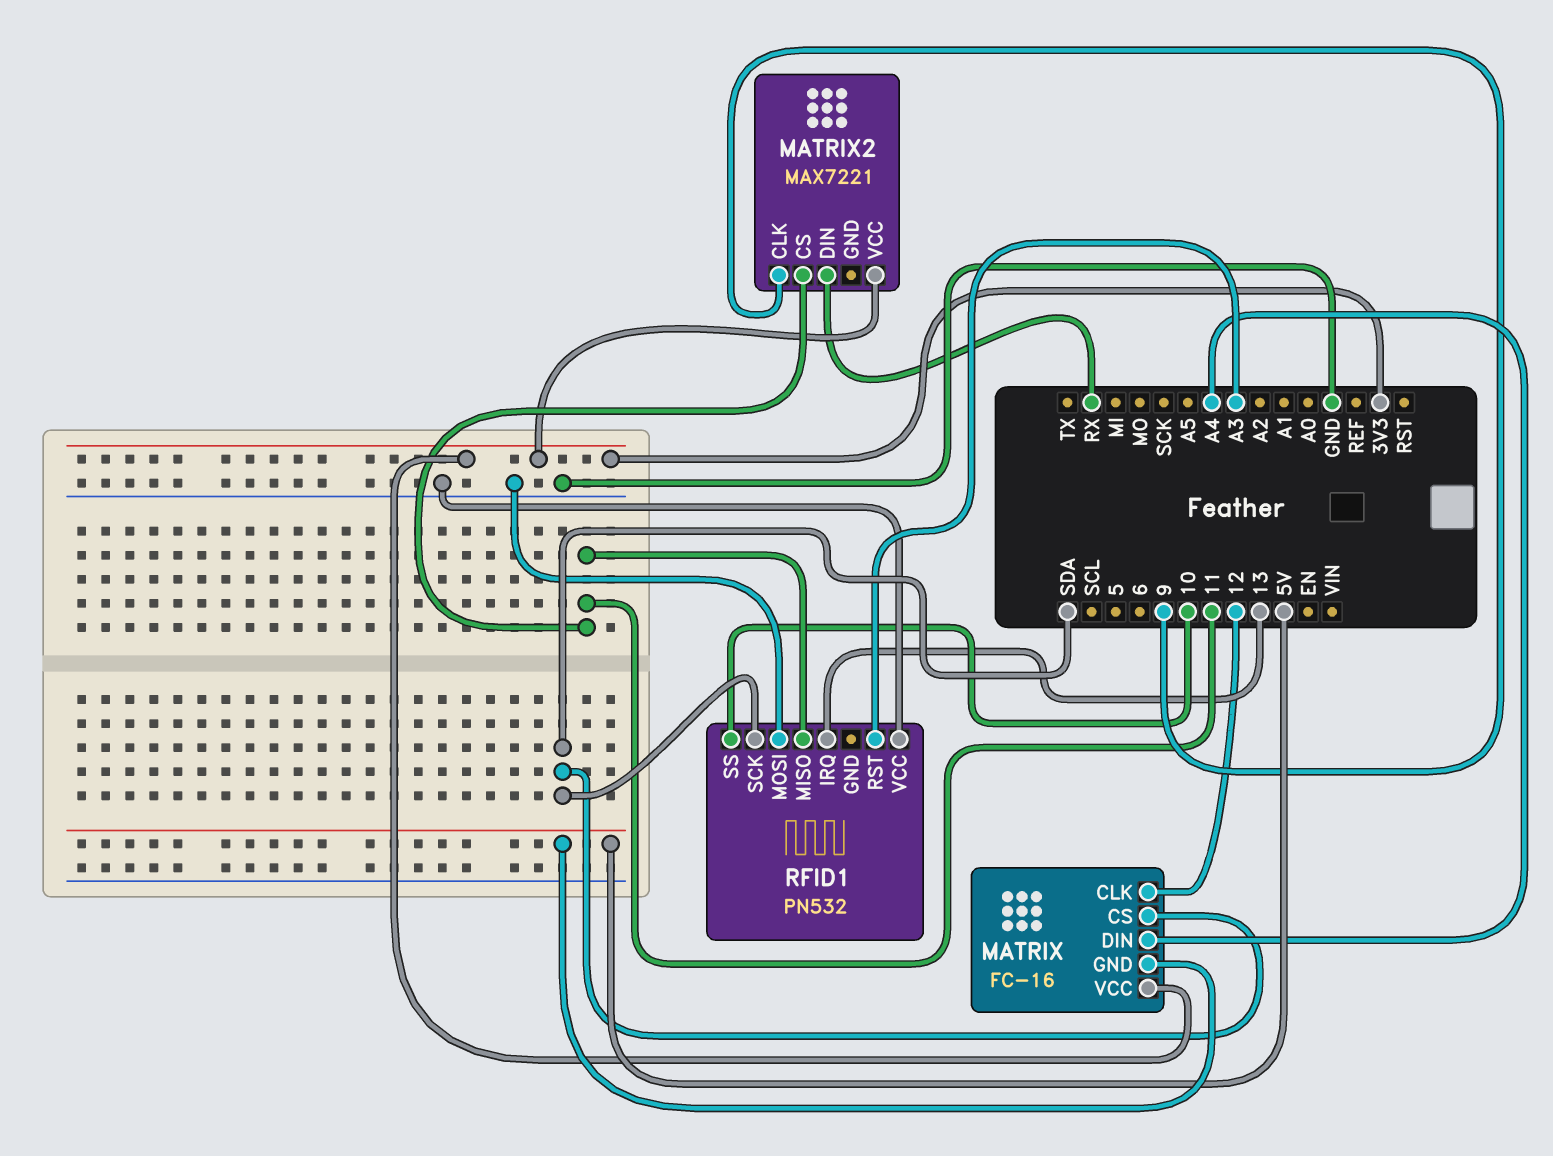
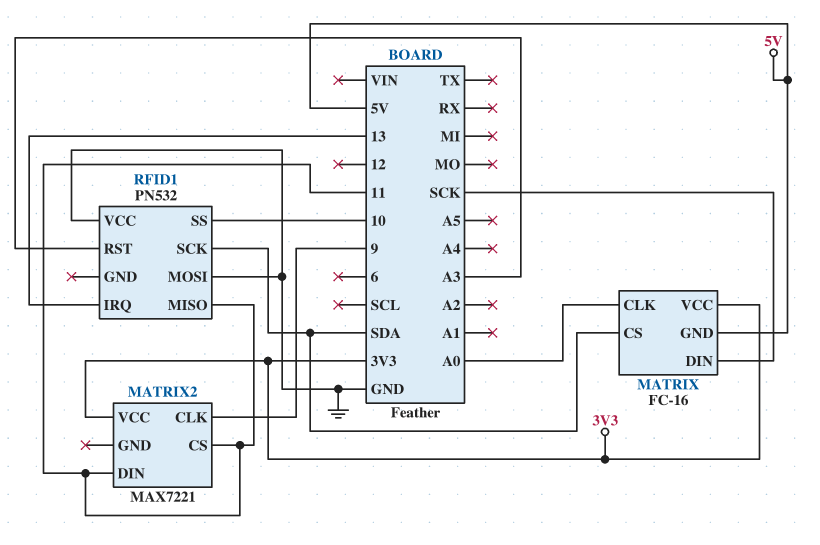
MATRIX pin CLK: 12 -> A0
MATRIX pin DIN: A4 -> SCK
MATRIX2 pin DIN: RX -> 11

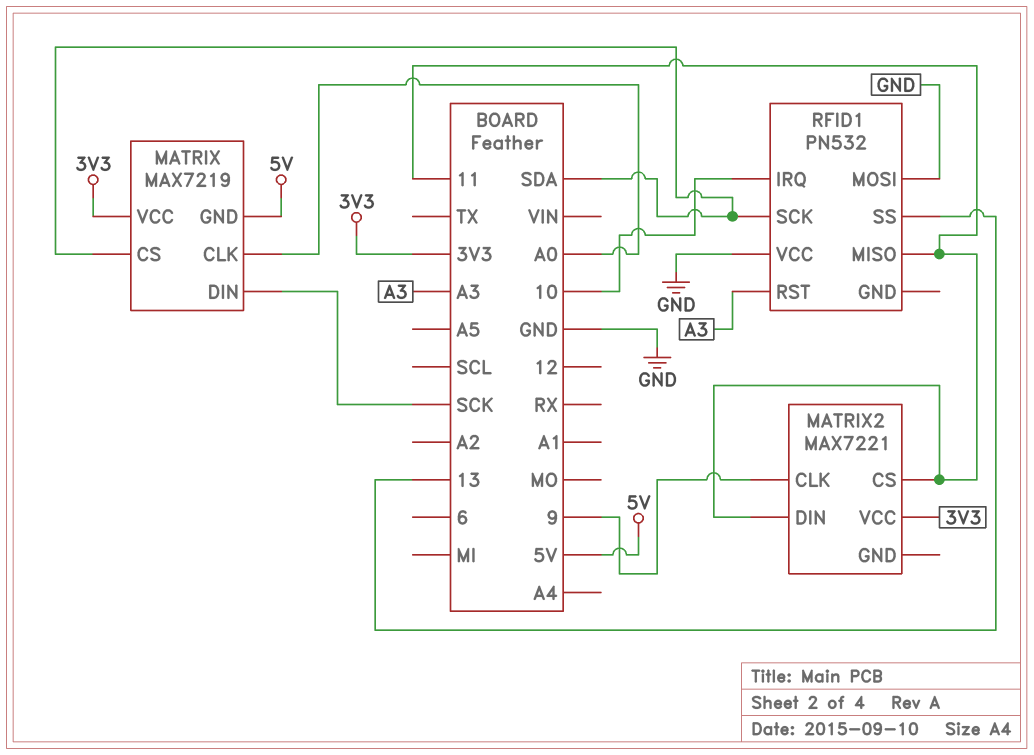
MATRIX: FC-16 -> MAX7219
RFID1 pin IRQ: 13 -> 10
RFID1 pin SS: 10 -> 13

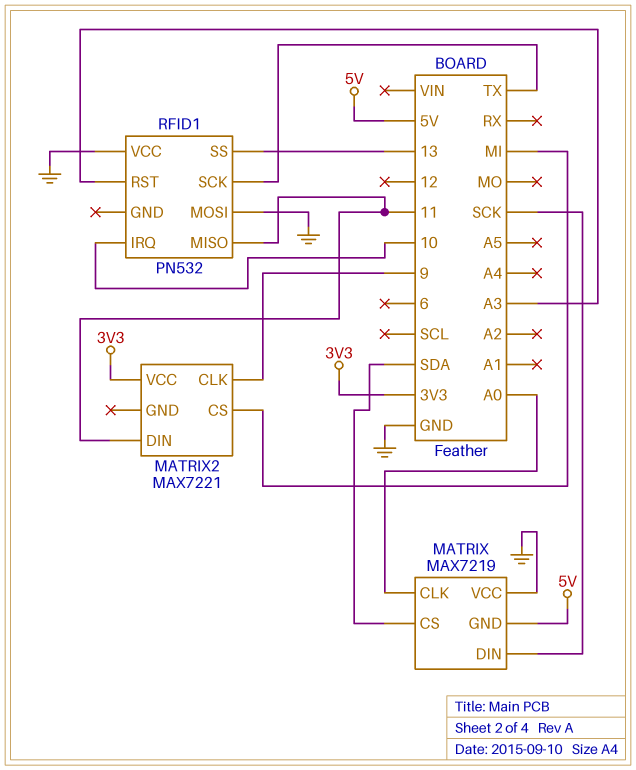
MATRIX pin VCC: 3V3 -> GND
MATRIX2 pin CS: 11 -> MI
RFID1 pin SCK: SDA -> TX

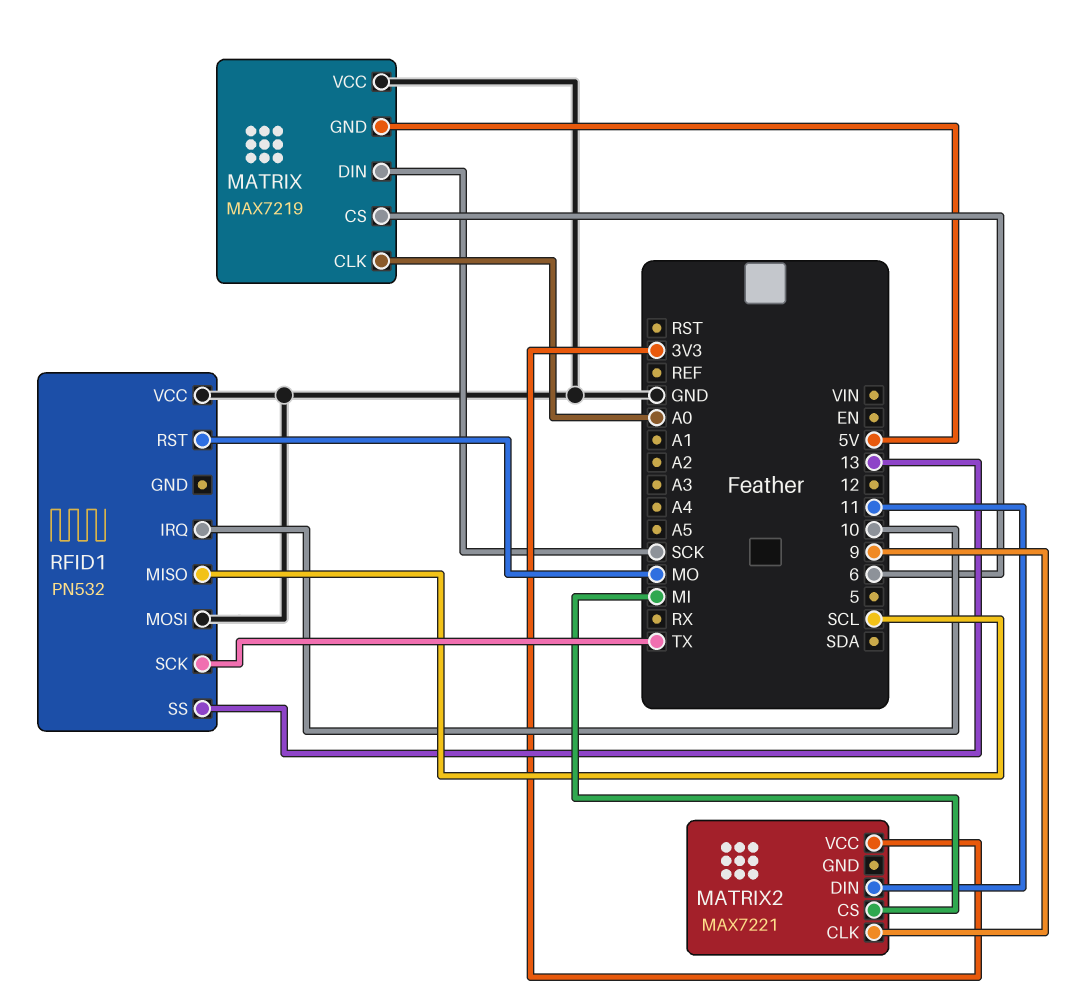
MATRIX pin CS: SDA -> 6
RFID1 pin MISO: 11 -> SCL
RFID1 pin RST: A3 -> MO

